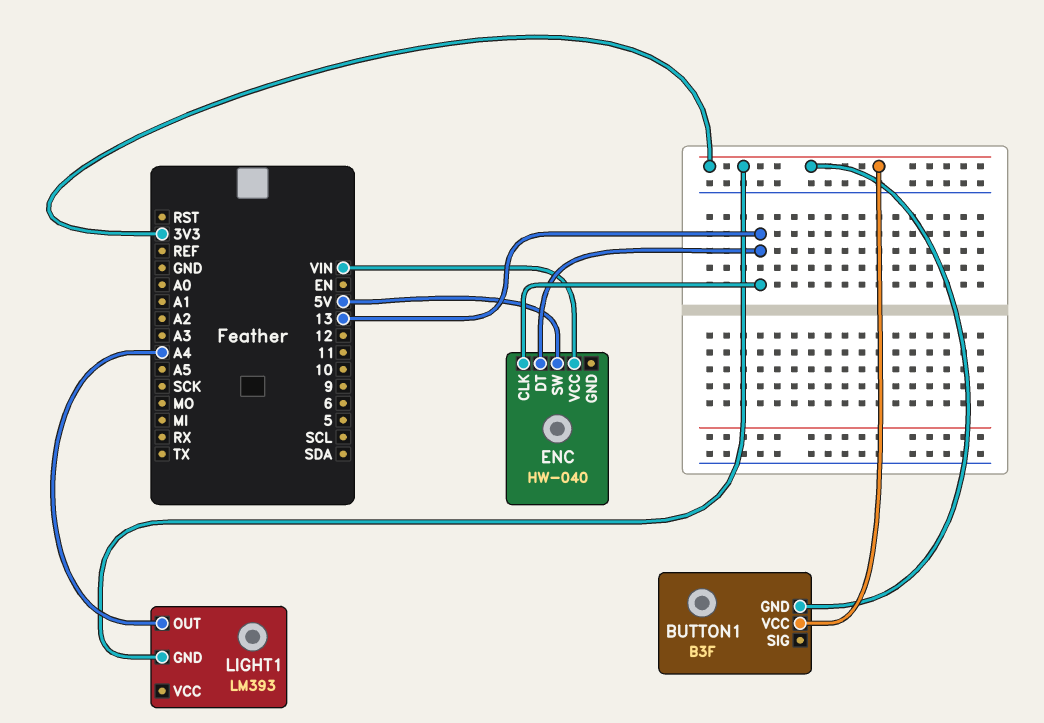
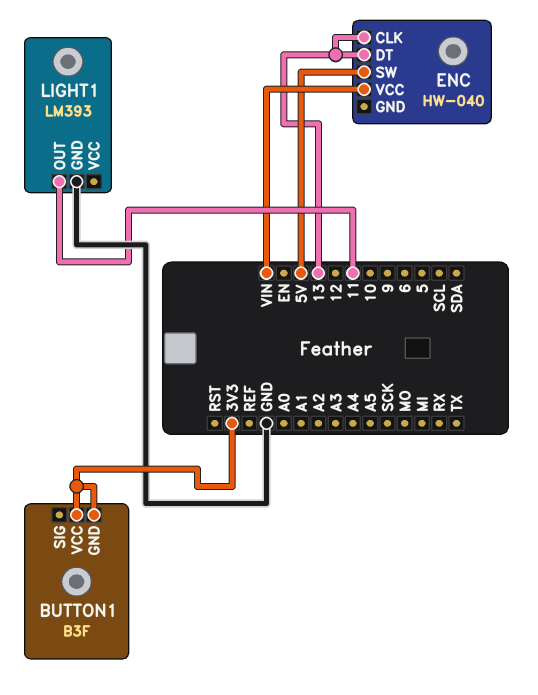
LIGHT1 pin GND: 3V3 -> GND
LIGHT1 pin OUT: A4 -> 11

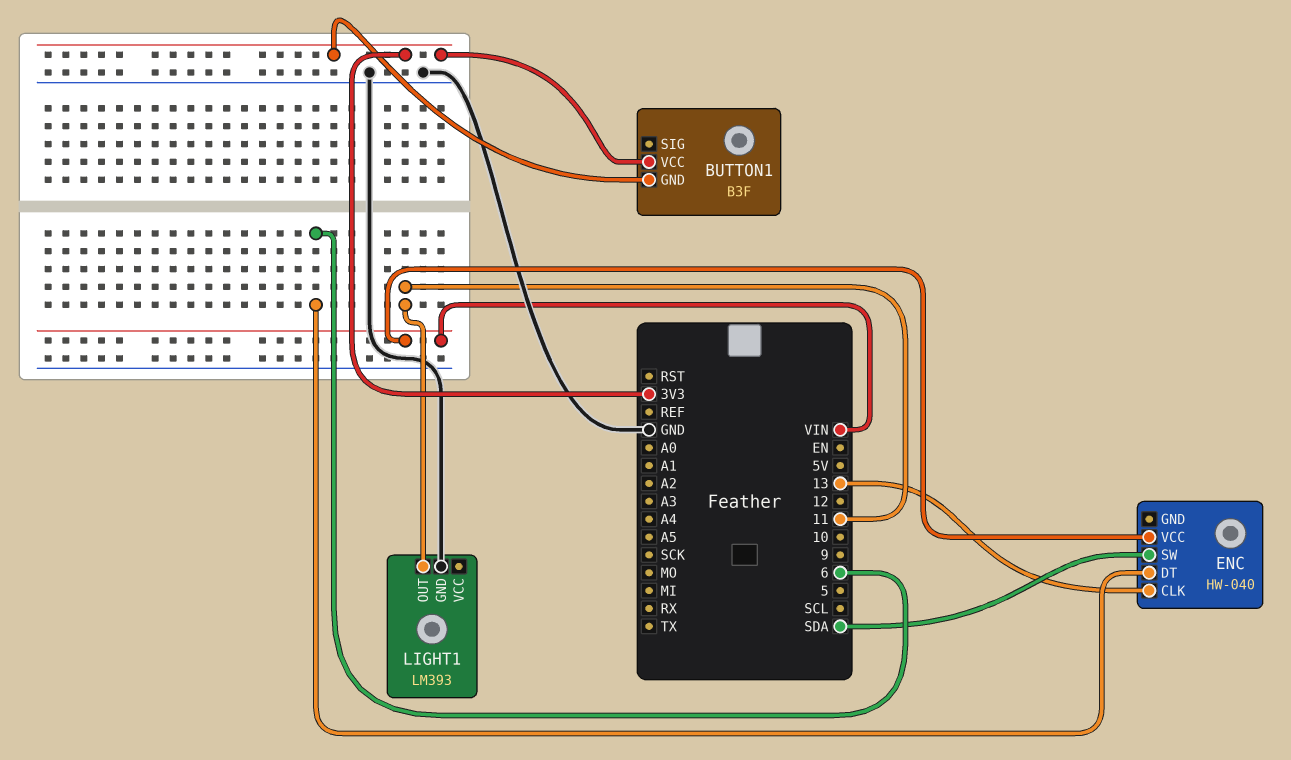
ENC pin DT: 13 -> 6
ENC pin SW: 5V -> SDA

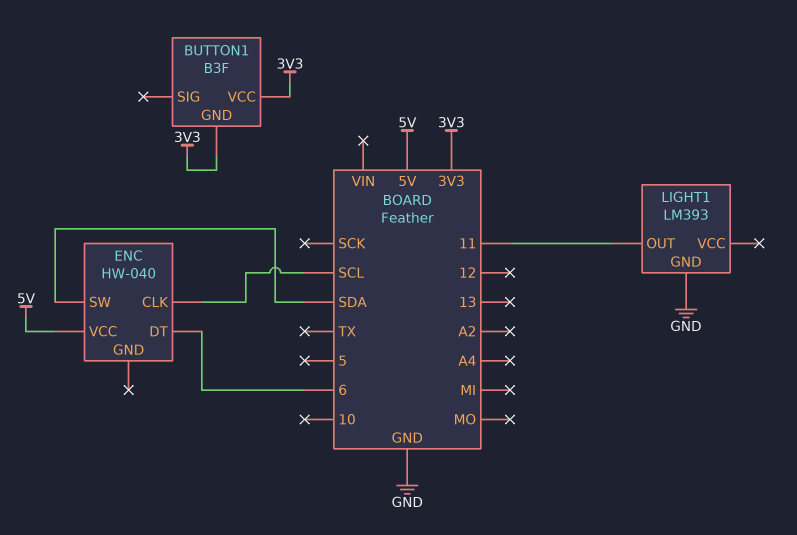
ENC pin CLK: 13 -> SCL
ENC pin VCC: VIN -> 5V

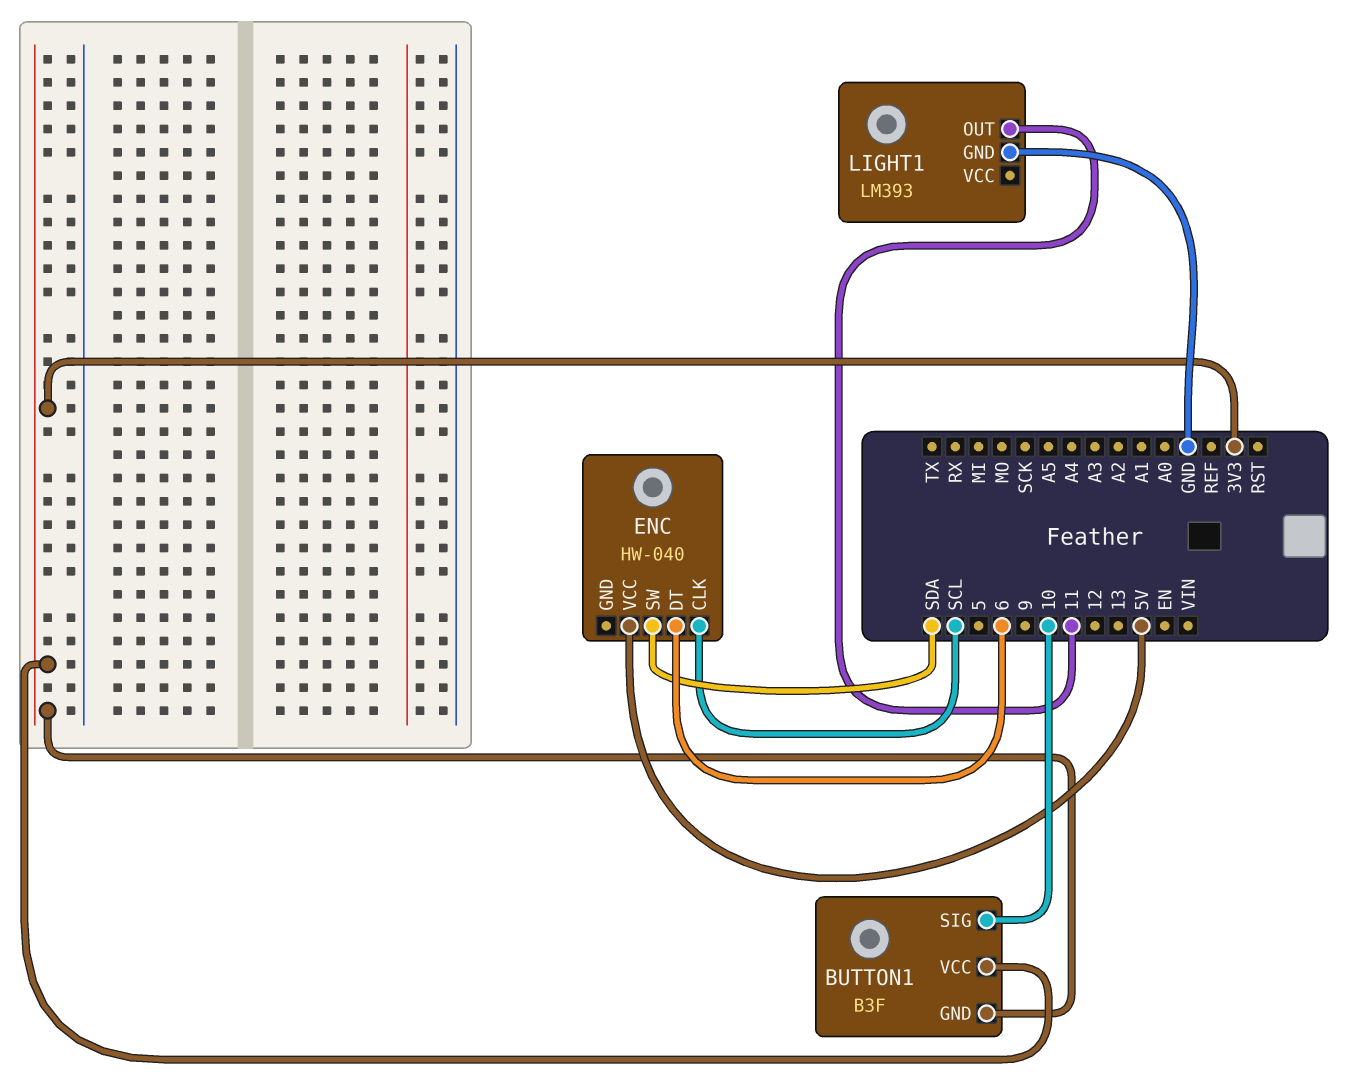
BUTTON1 pin SIG: none -> 10

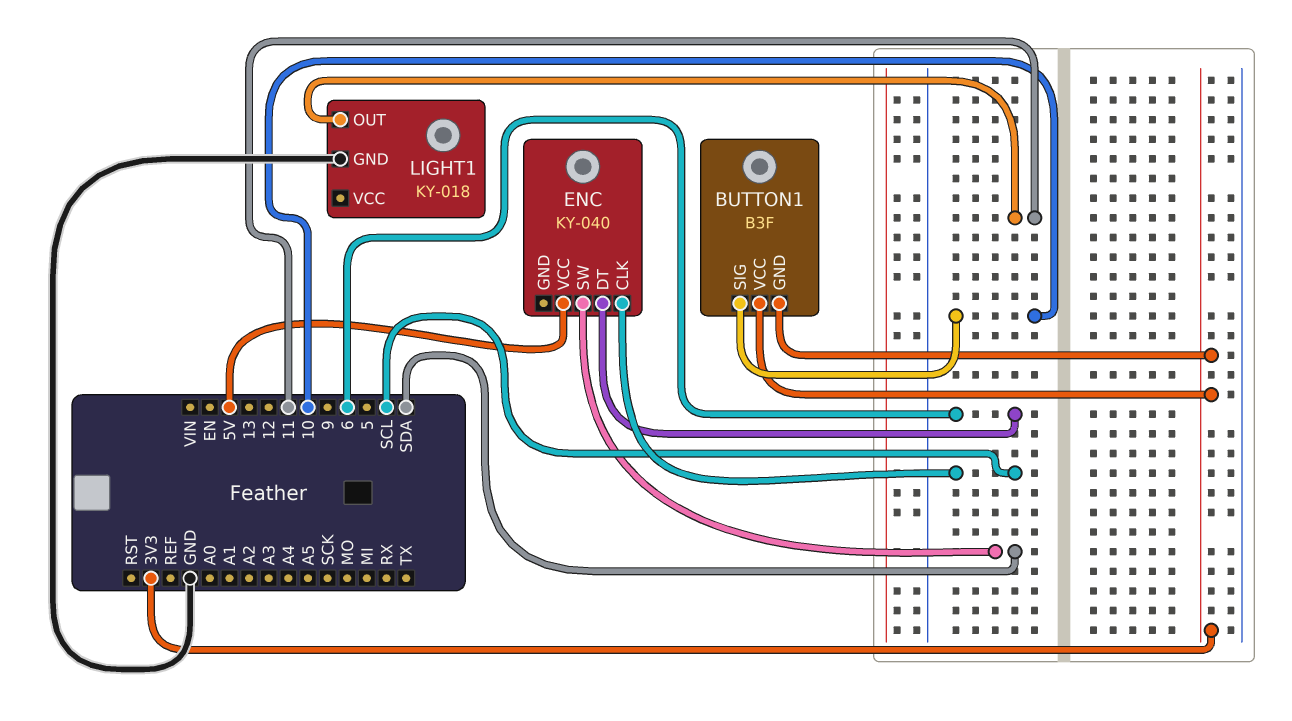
ENC: HW-040 -> KY-040
LIGHT1: LM393 -> KY-018

